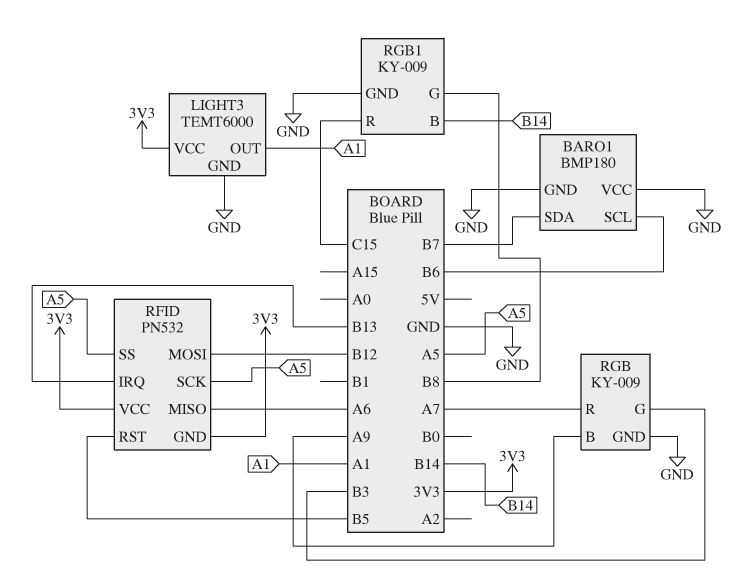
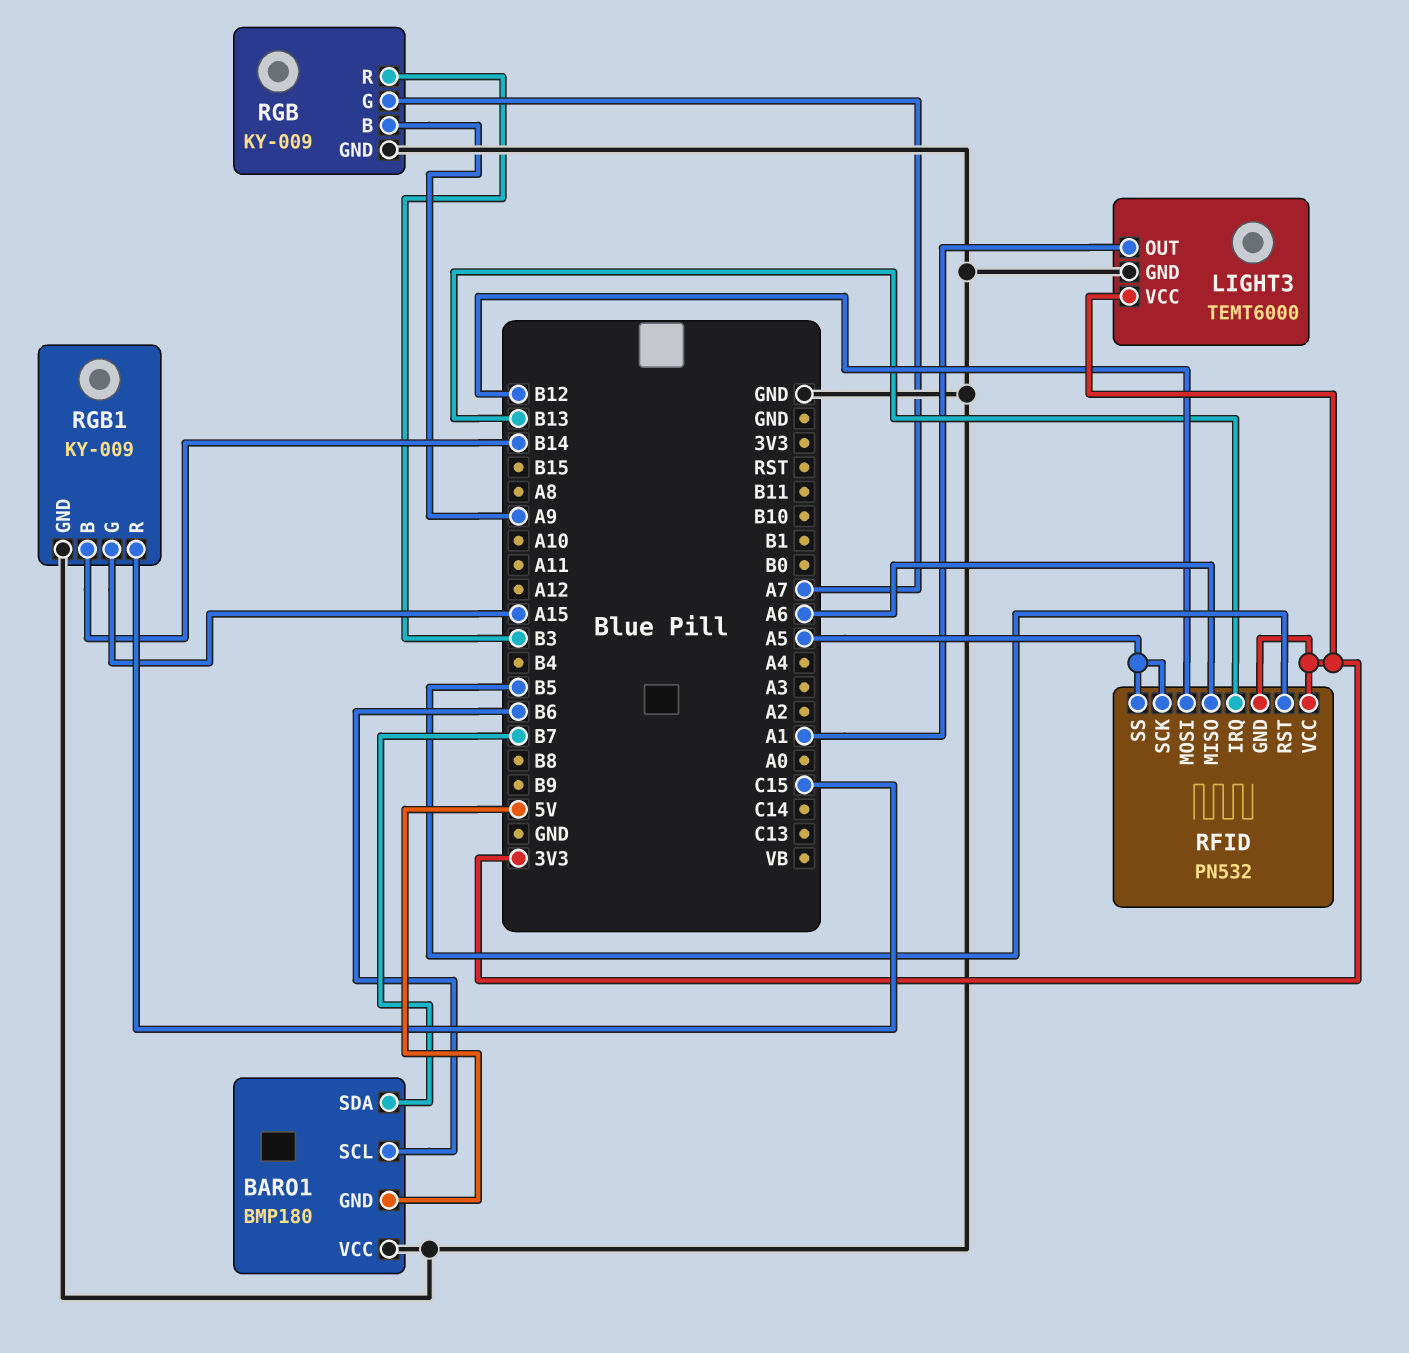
BARO1 pin GND: GND -> 5V
RGB pin G: B3 -> A7
RGB pin R: A7 -> B3
RGB1 pin G: B8 -> A15

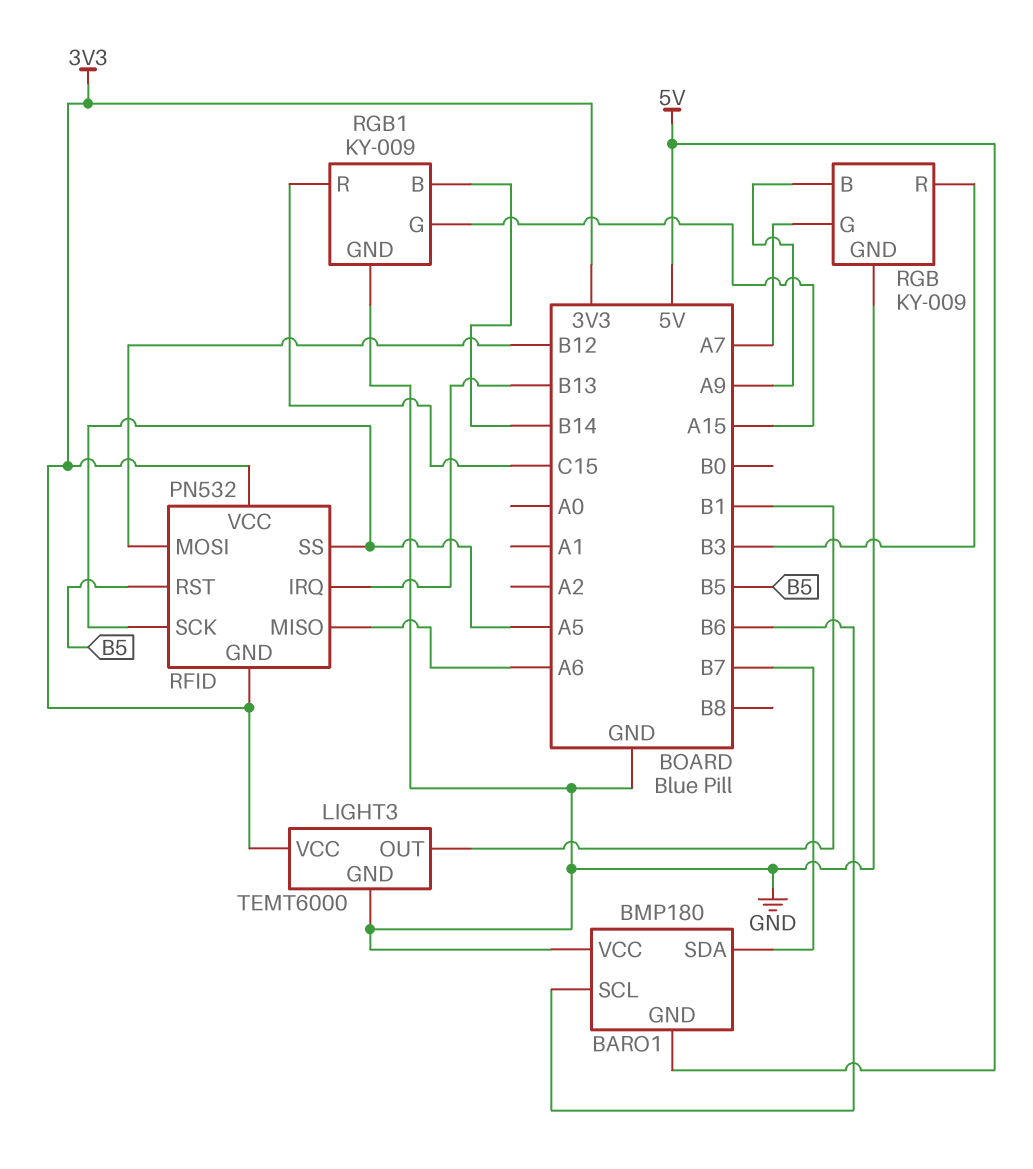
LIGHT3 pin OUT: A1 -> B1

